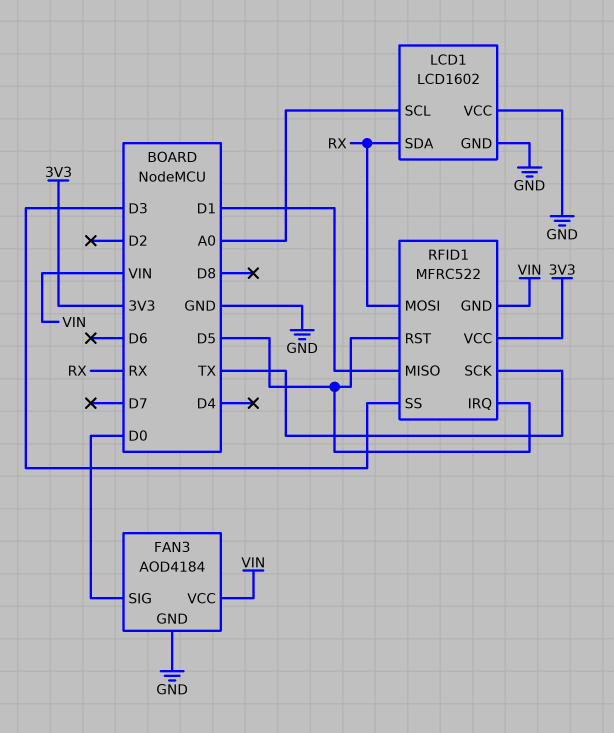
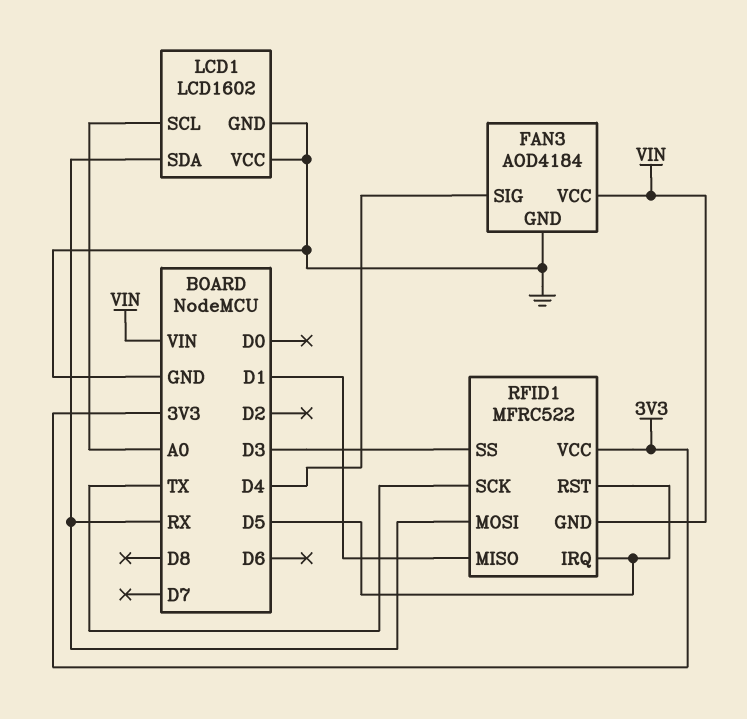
FAN3 pin SIG: D0 -> D4

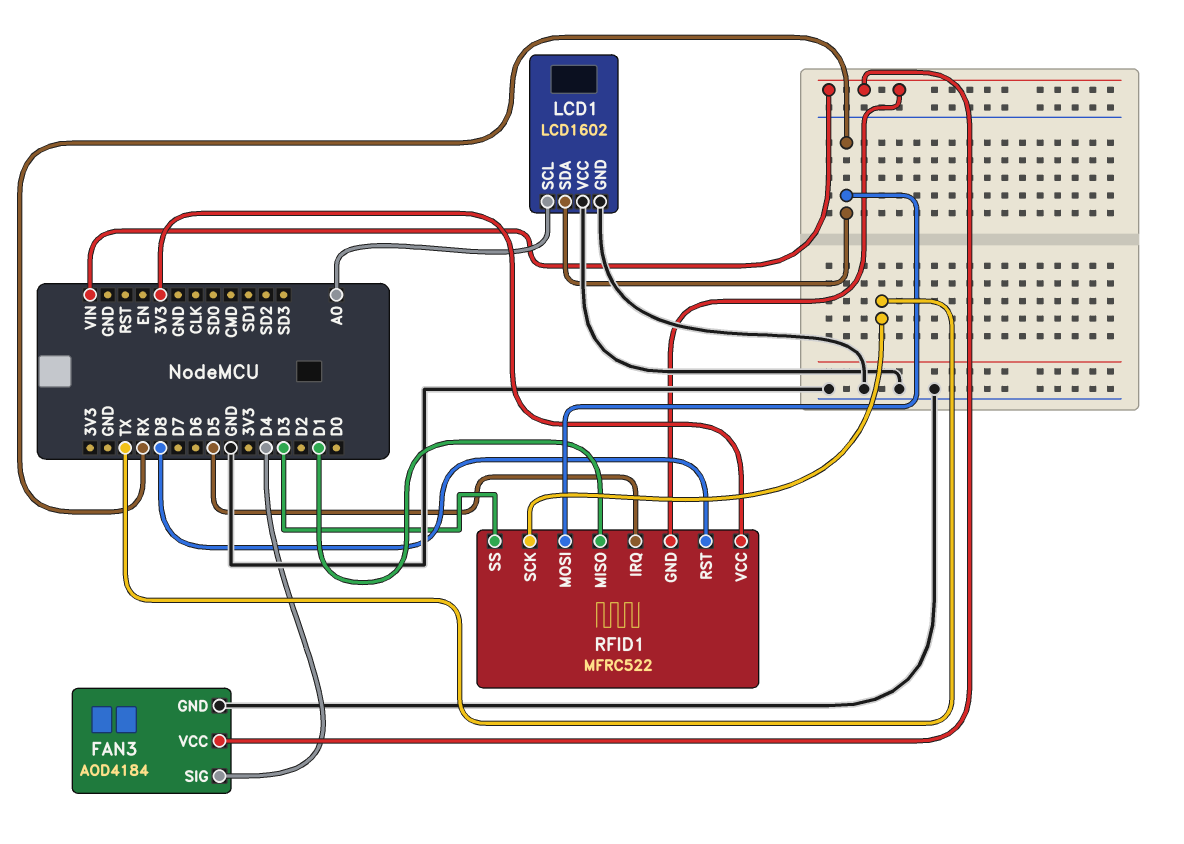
RFID1 pin RST: D5 -> D8

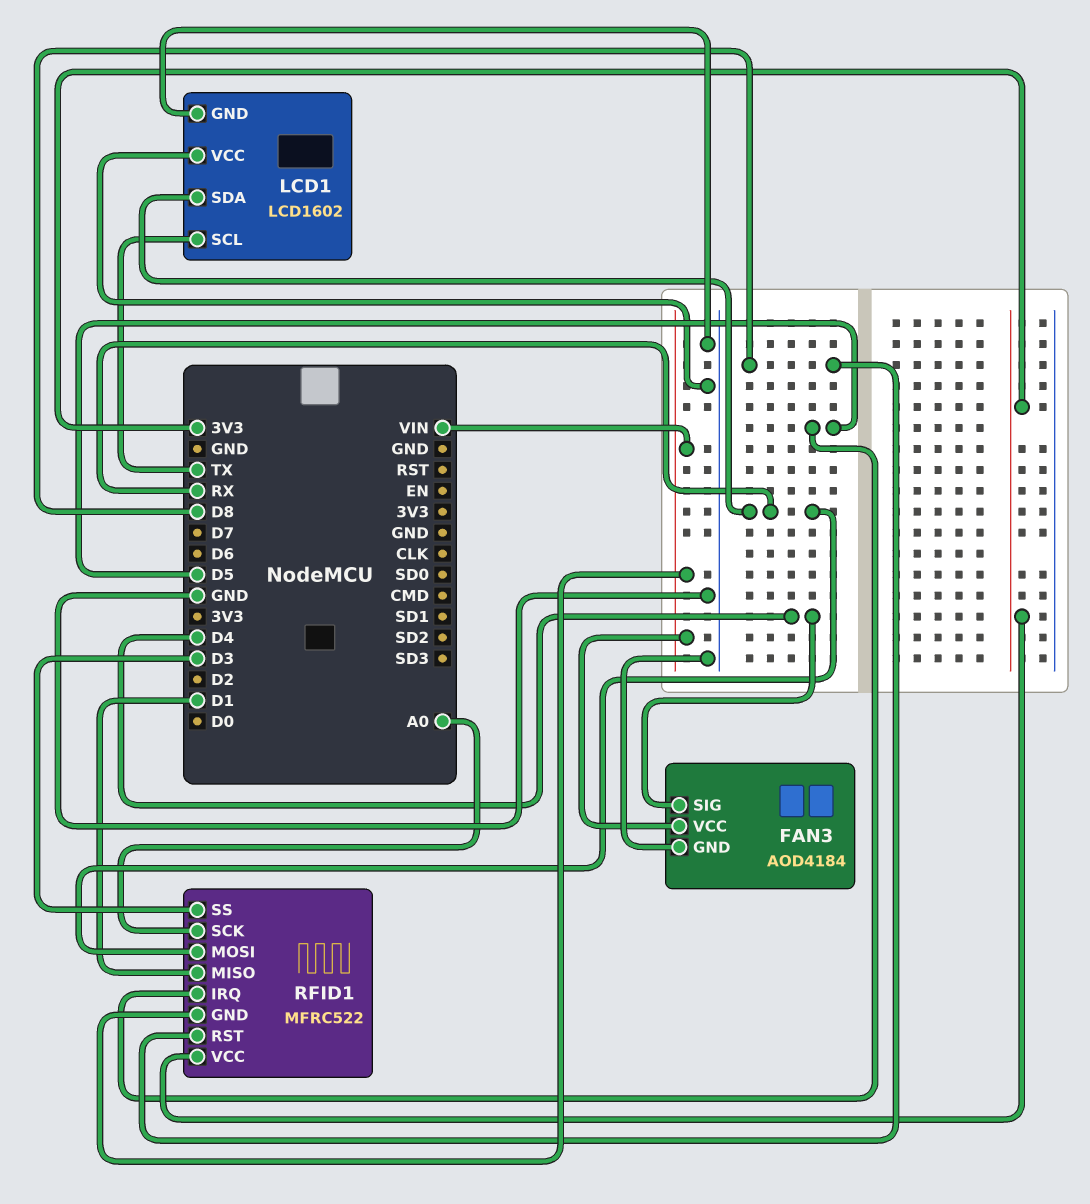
LCD1 pin SCL: A0 -> TX
RFID1 pin SCK: TX -> A0

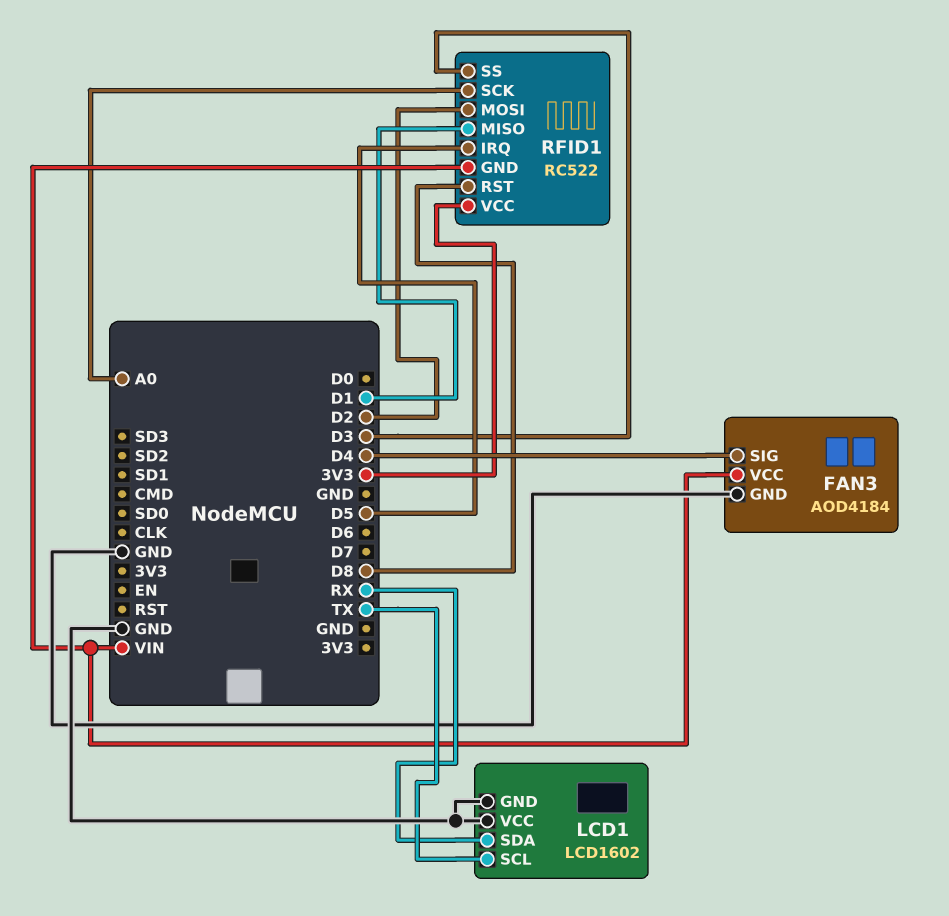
RFID1: MFRC522 -> RC522
RFID1 pin MOSI: RX -> D2

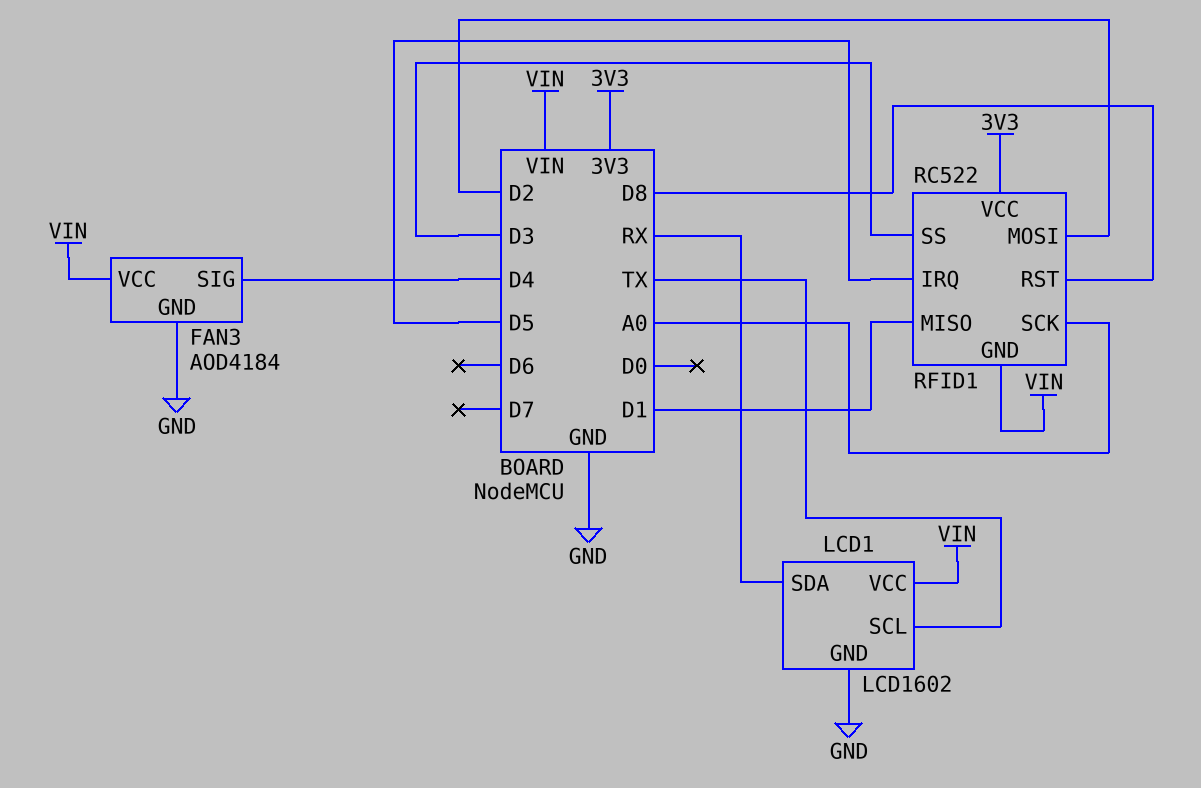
LCD1 pin VCC: GND -> VIN

